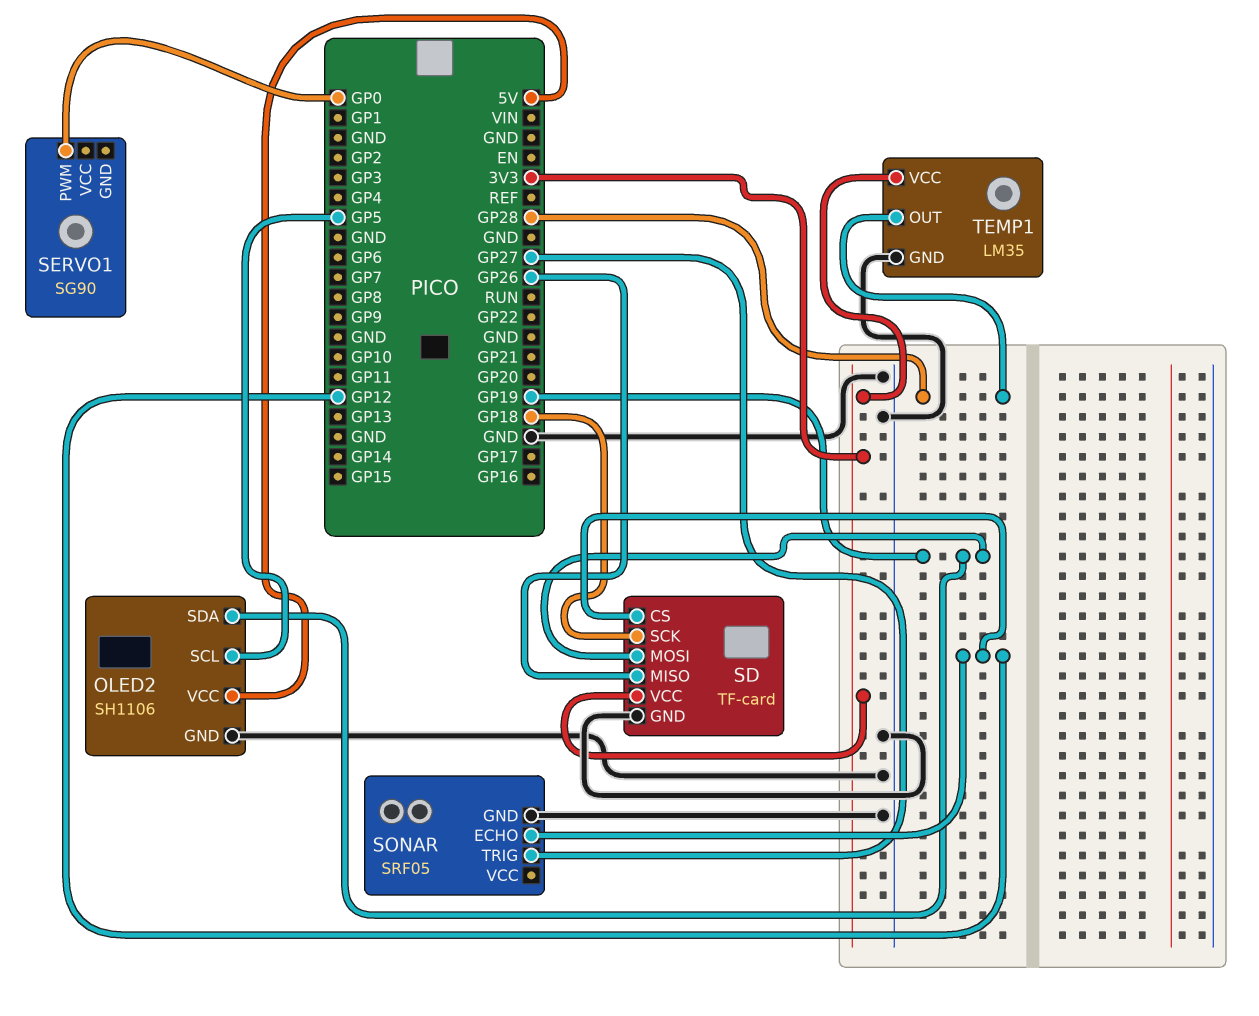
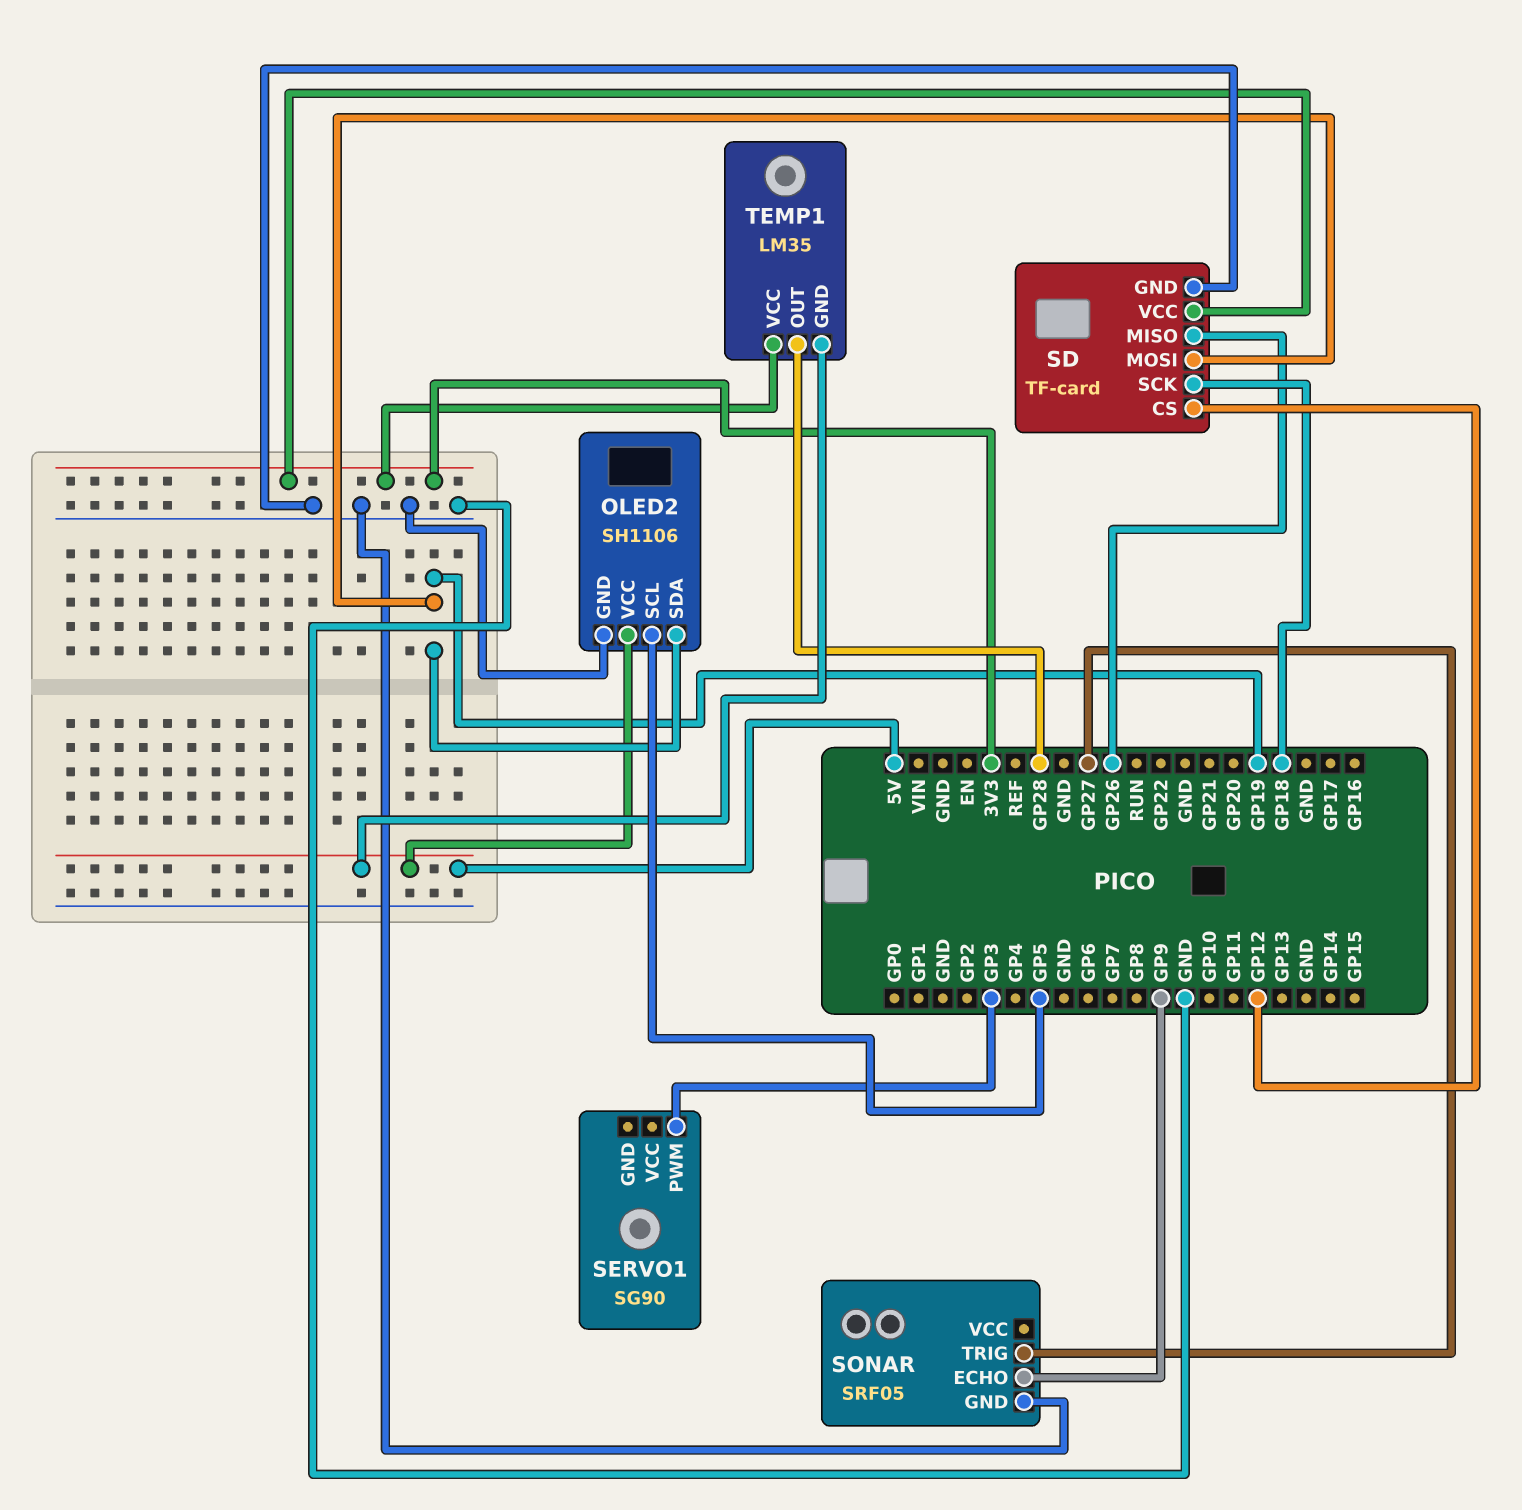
SERVO1 pin PWM: GP0 -> GP3
SONAR pin ECHO: GP12 -> GP9
TEMP1 pin GND: GND -> 5V

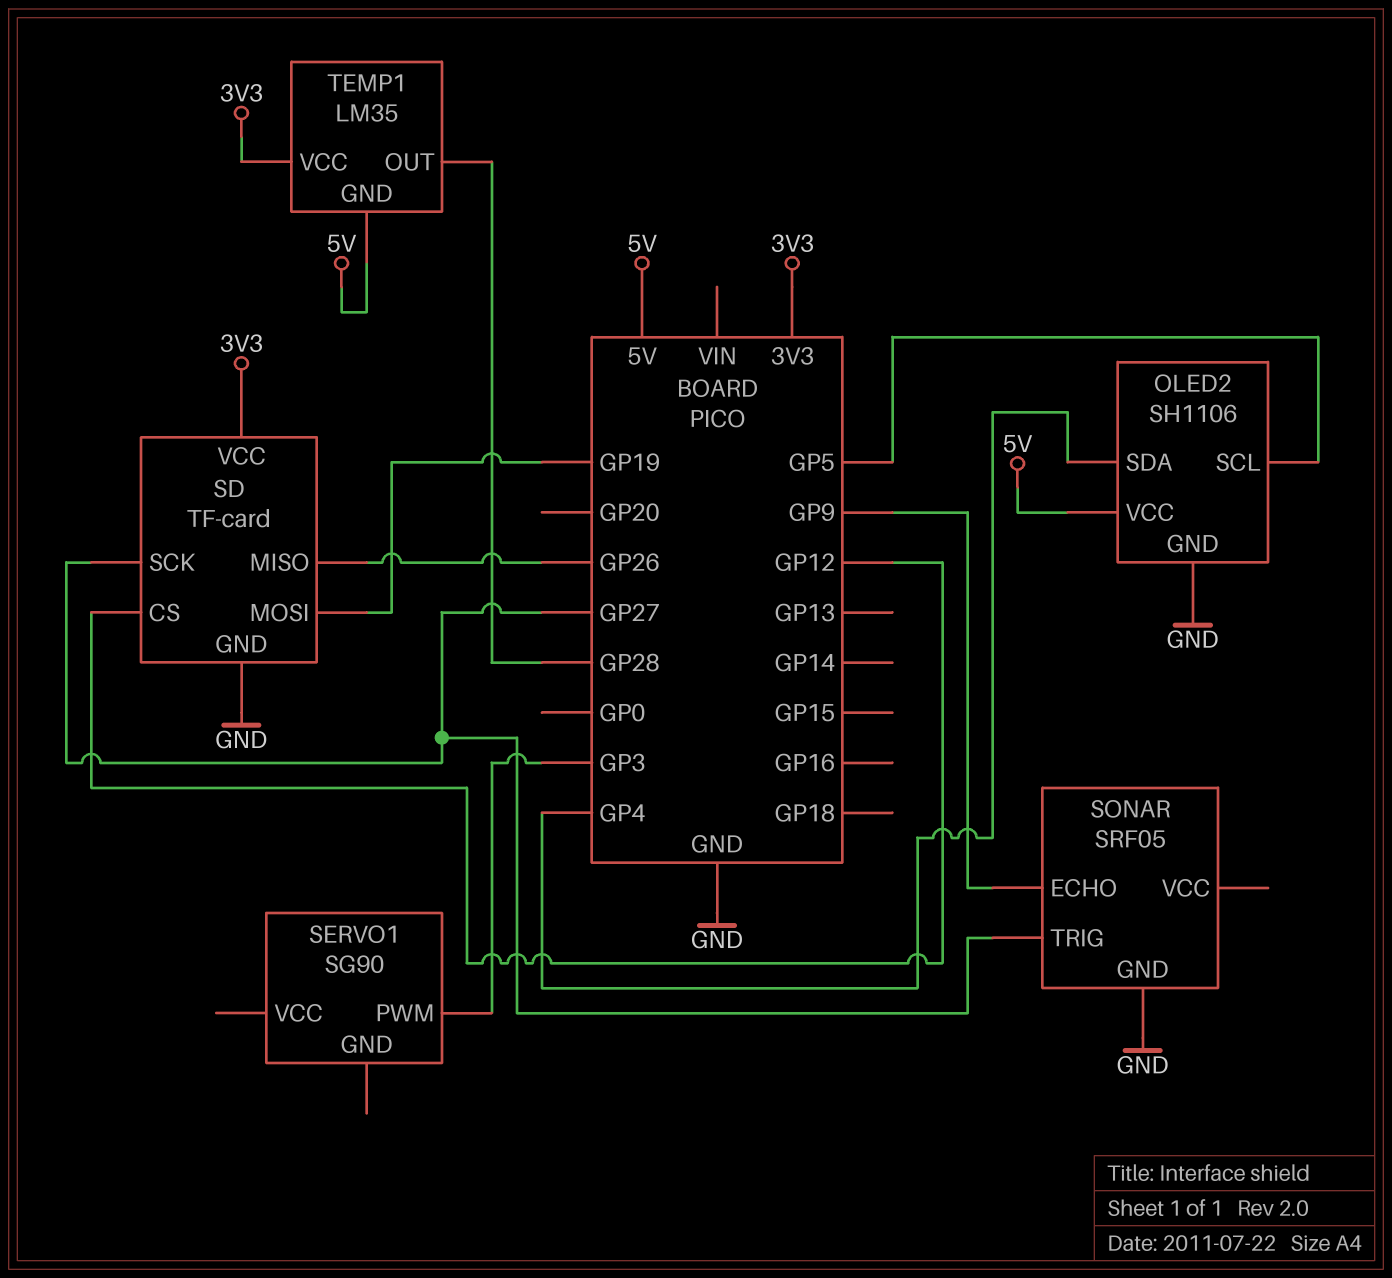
OLED2 pin SDA: GP19 -> GP4
SD pin SCK: GP18 -> GP27

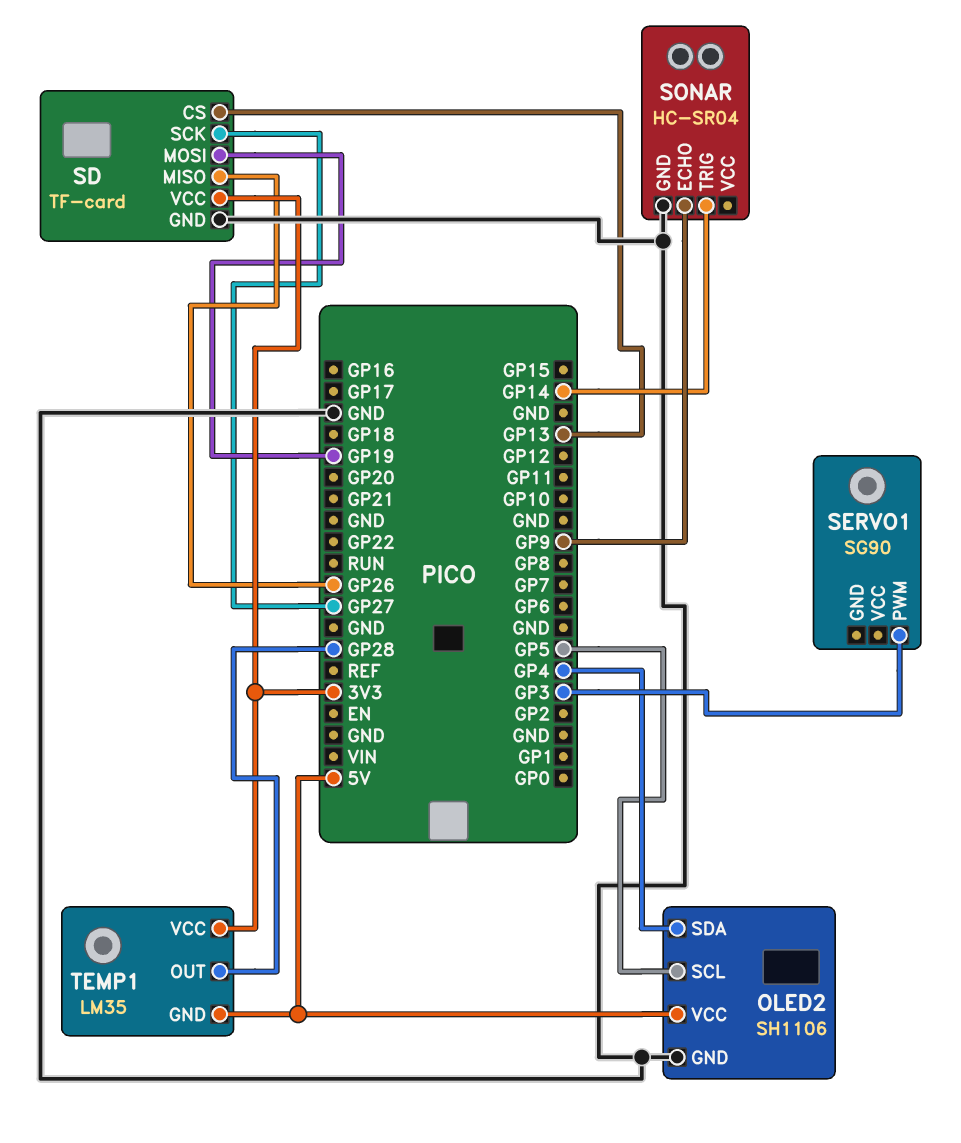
SD pin CS: GP12 -> GP13
SONAR: SRF05 -> HC-SR04
SONAR pin TRIG: GP27 -> GP14

